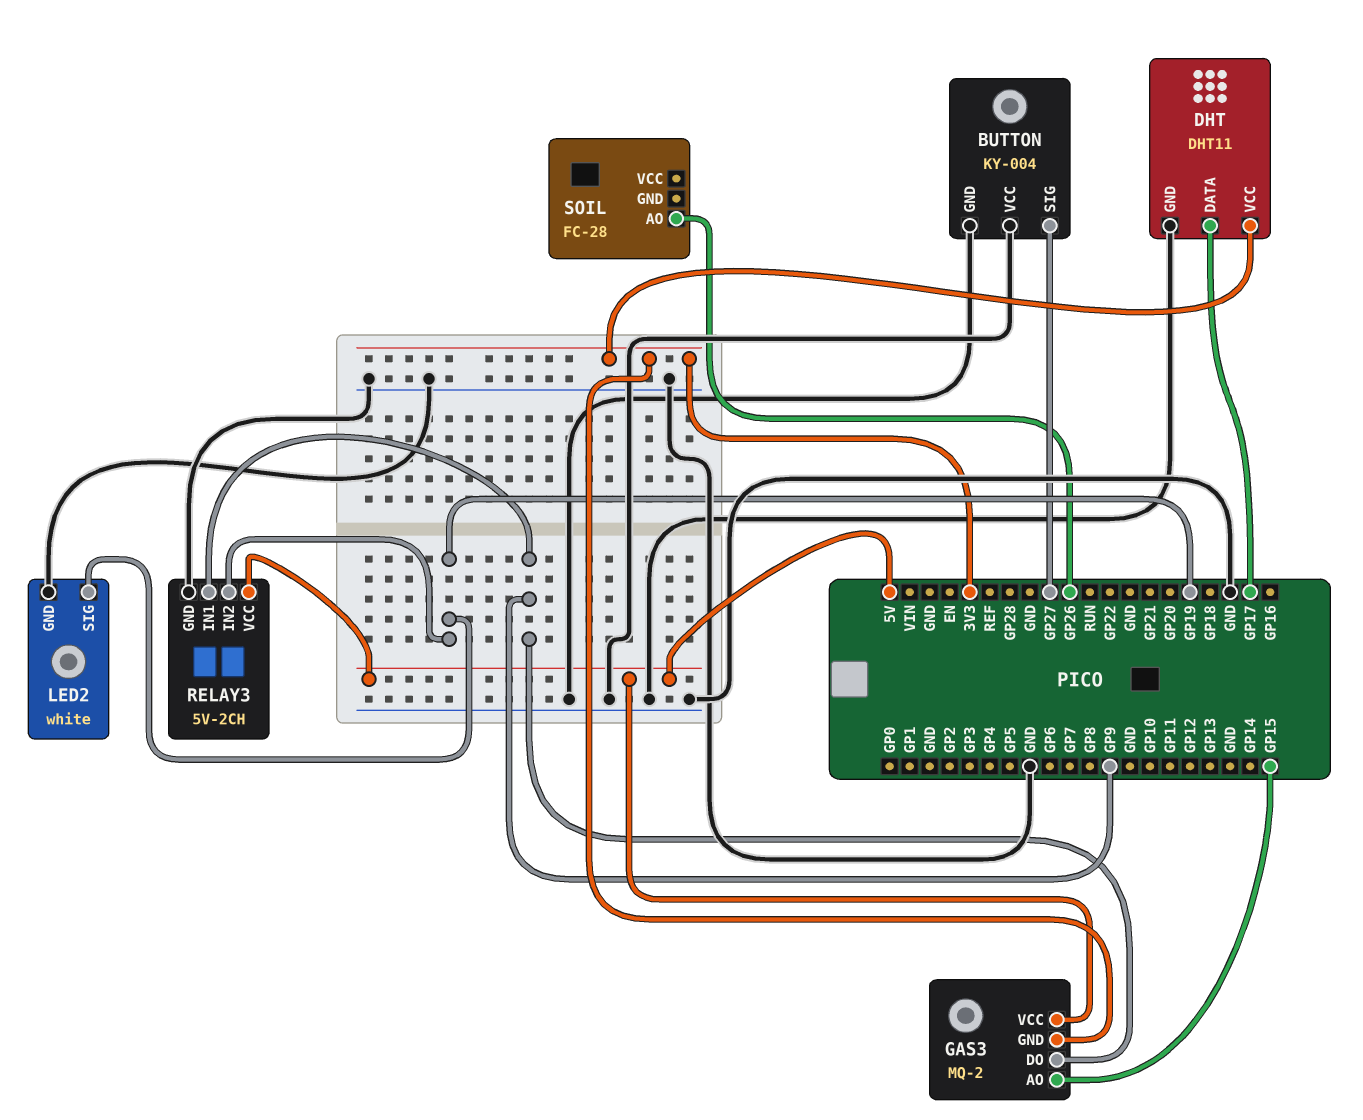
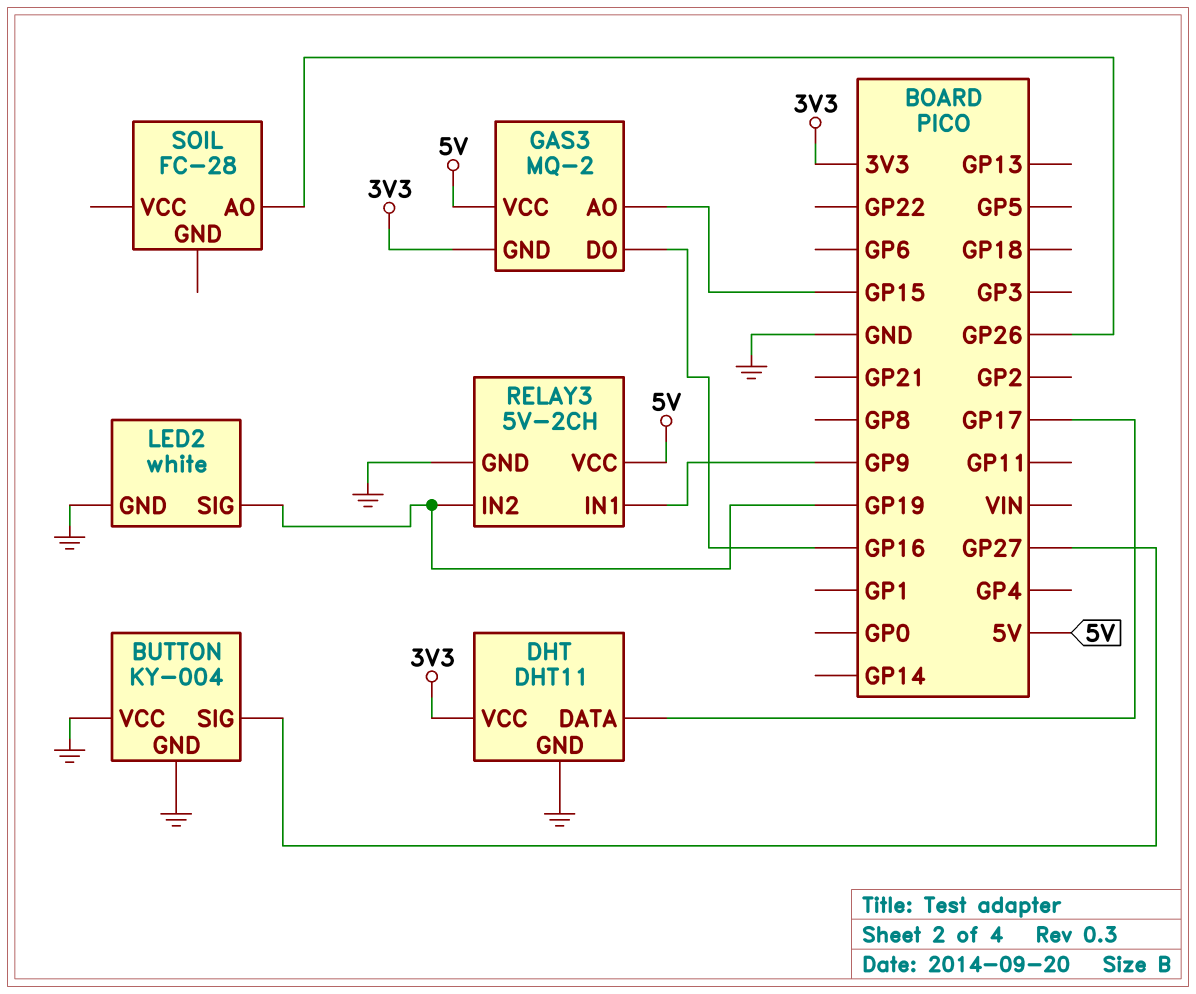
GAS3 pin DO: GP9 -> GP16

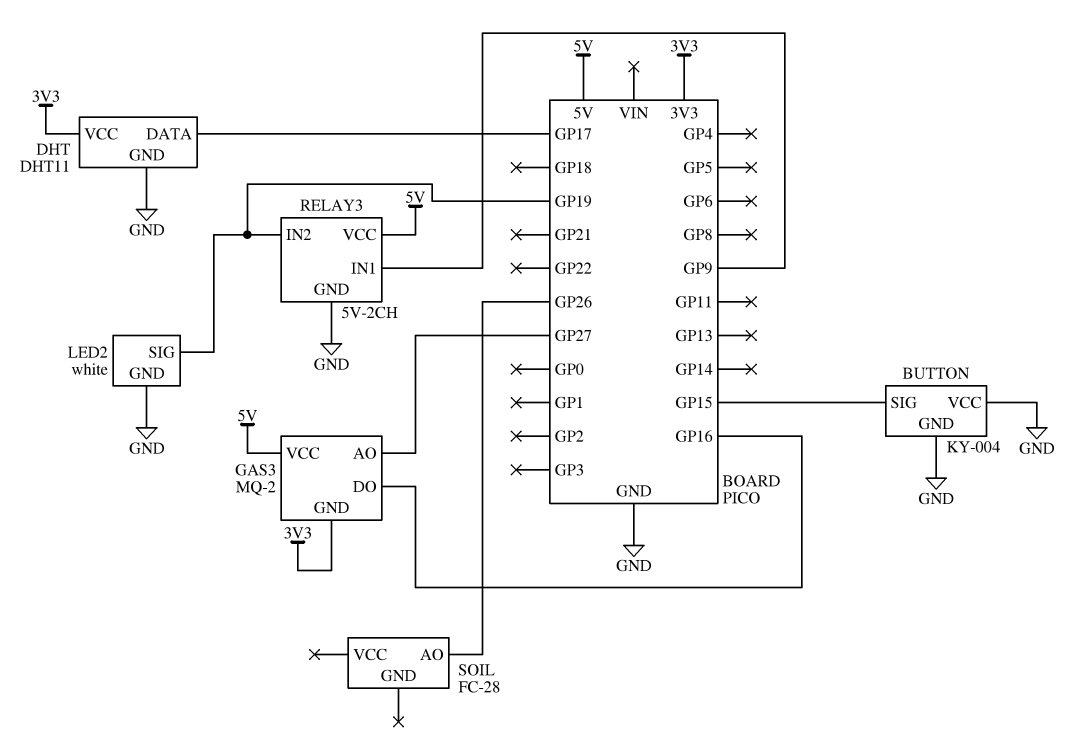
BUTTON pin SIG: GP27 -> GP15
GAS3 pin AO: GP15 -> GP27

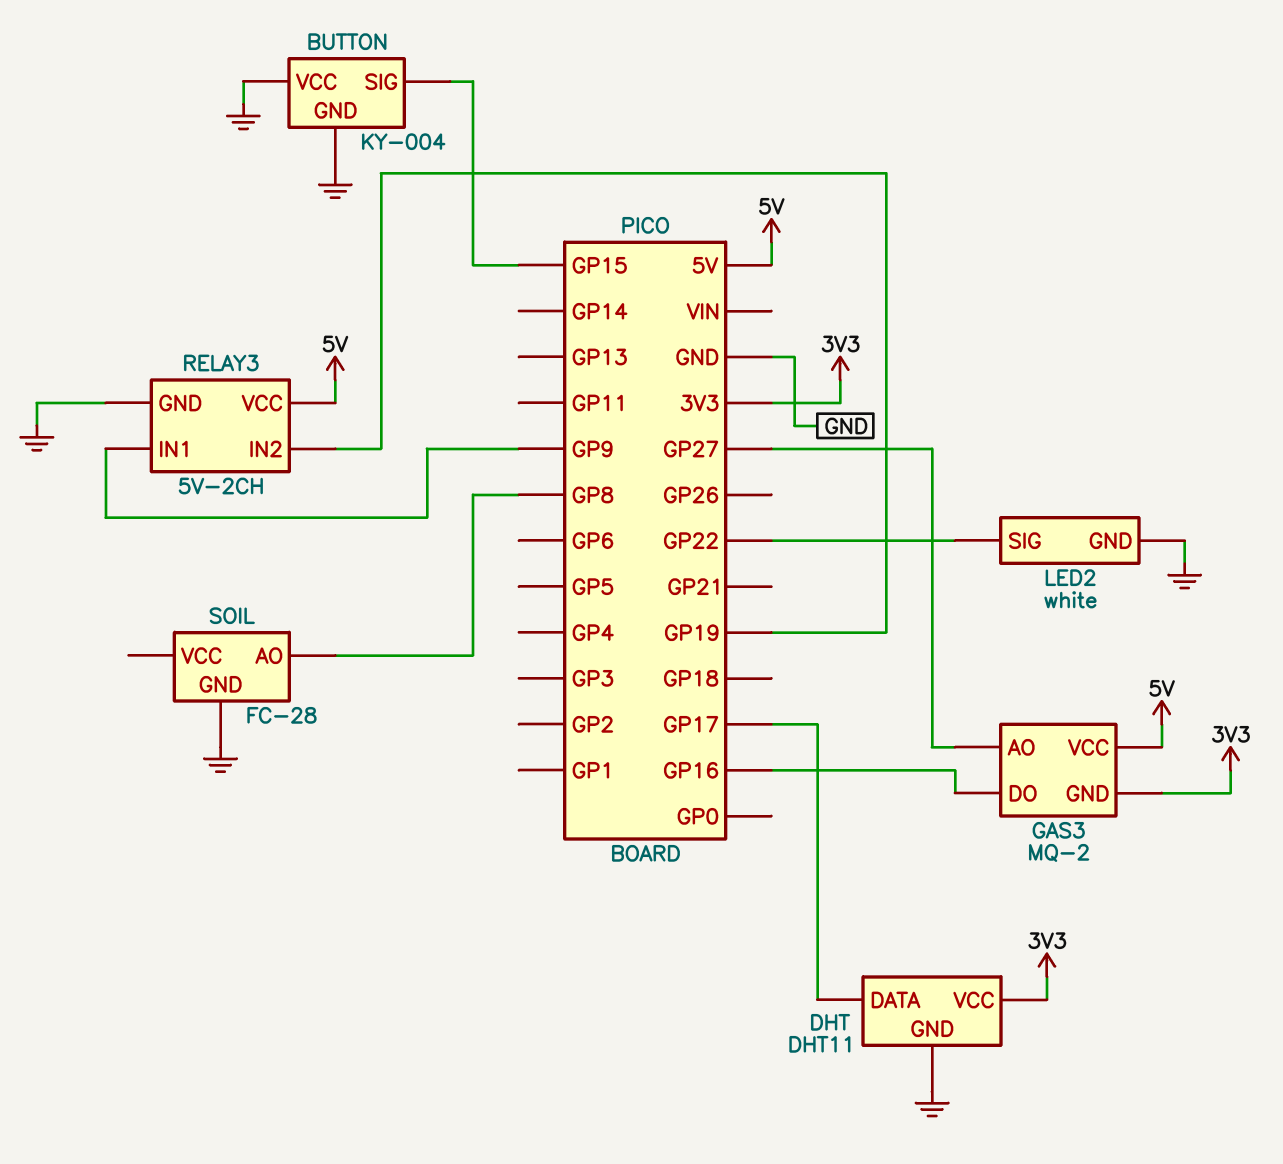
LED2 pin SIG: GP19 -> GP22
SOIL pin AO: GP26 -> GP8
SOIL pin GND: none -> GND

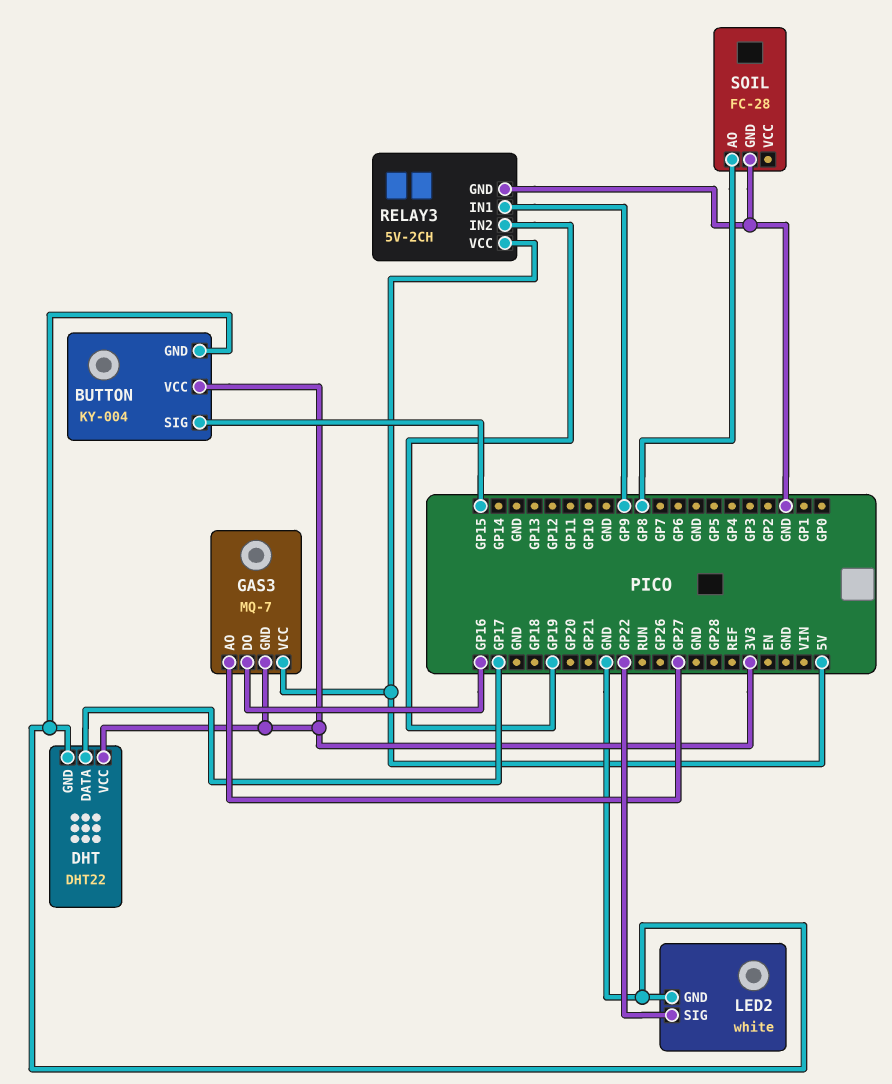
BUTTON pin VCC: GND -> 3V3
DHT: DHT11 -> DHT22
GAS3: MQ-2 -> MQ-7

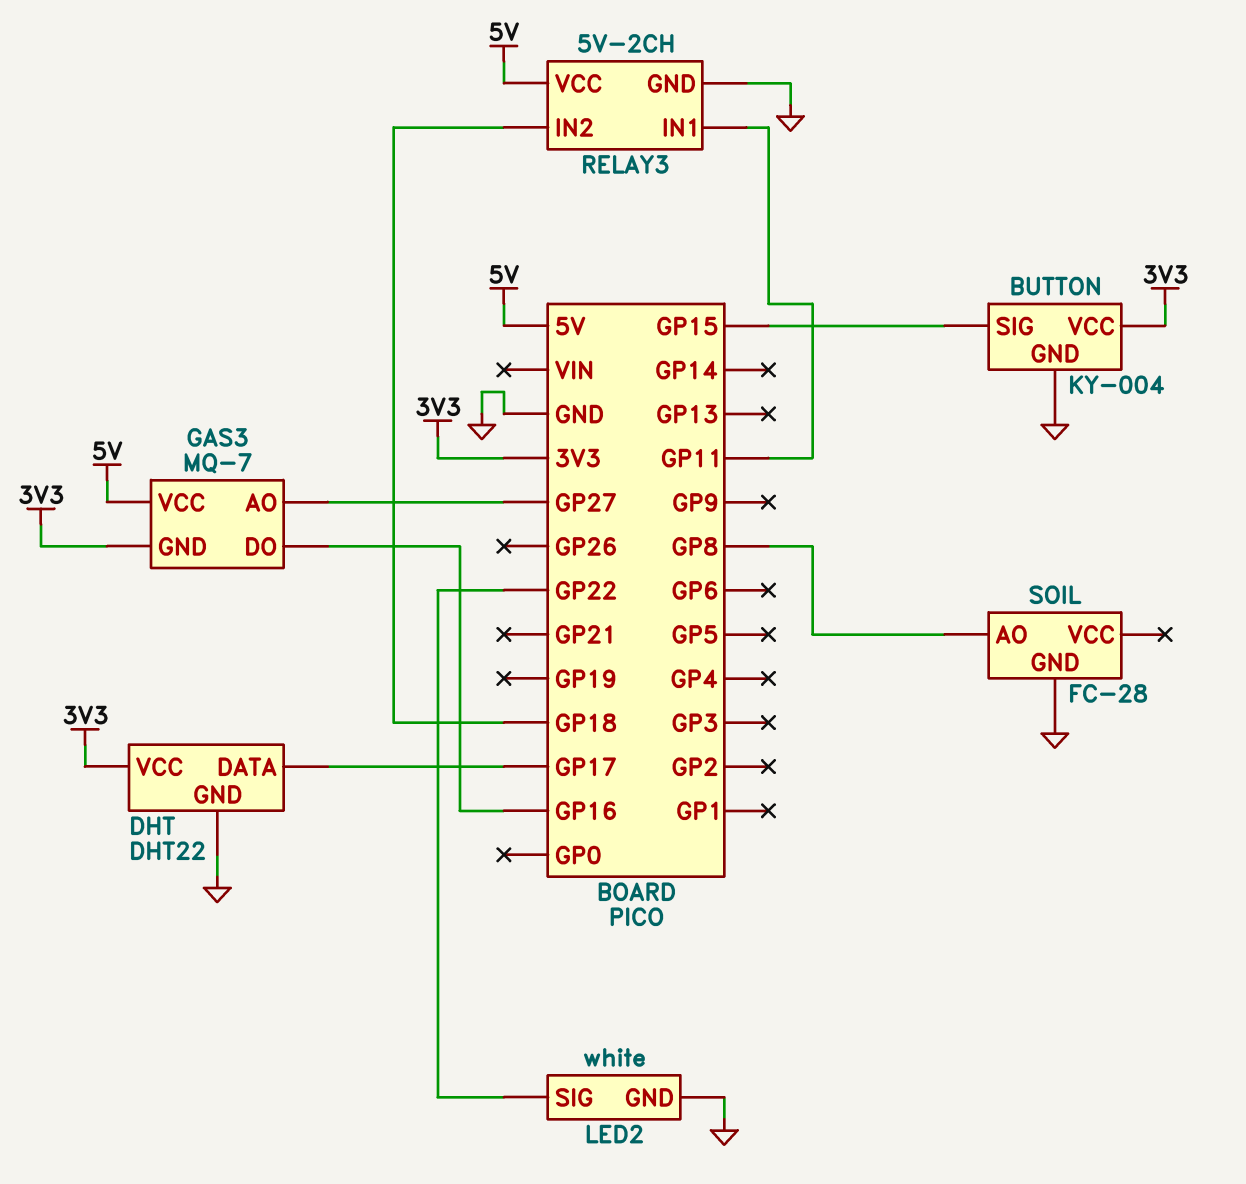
RELAY3 pin IN1: GP9 -> GP11
RELAY3 pin IN2: GP19 -> GP18

